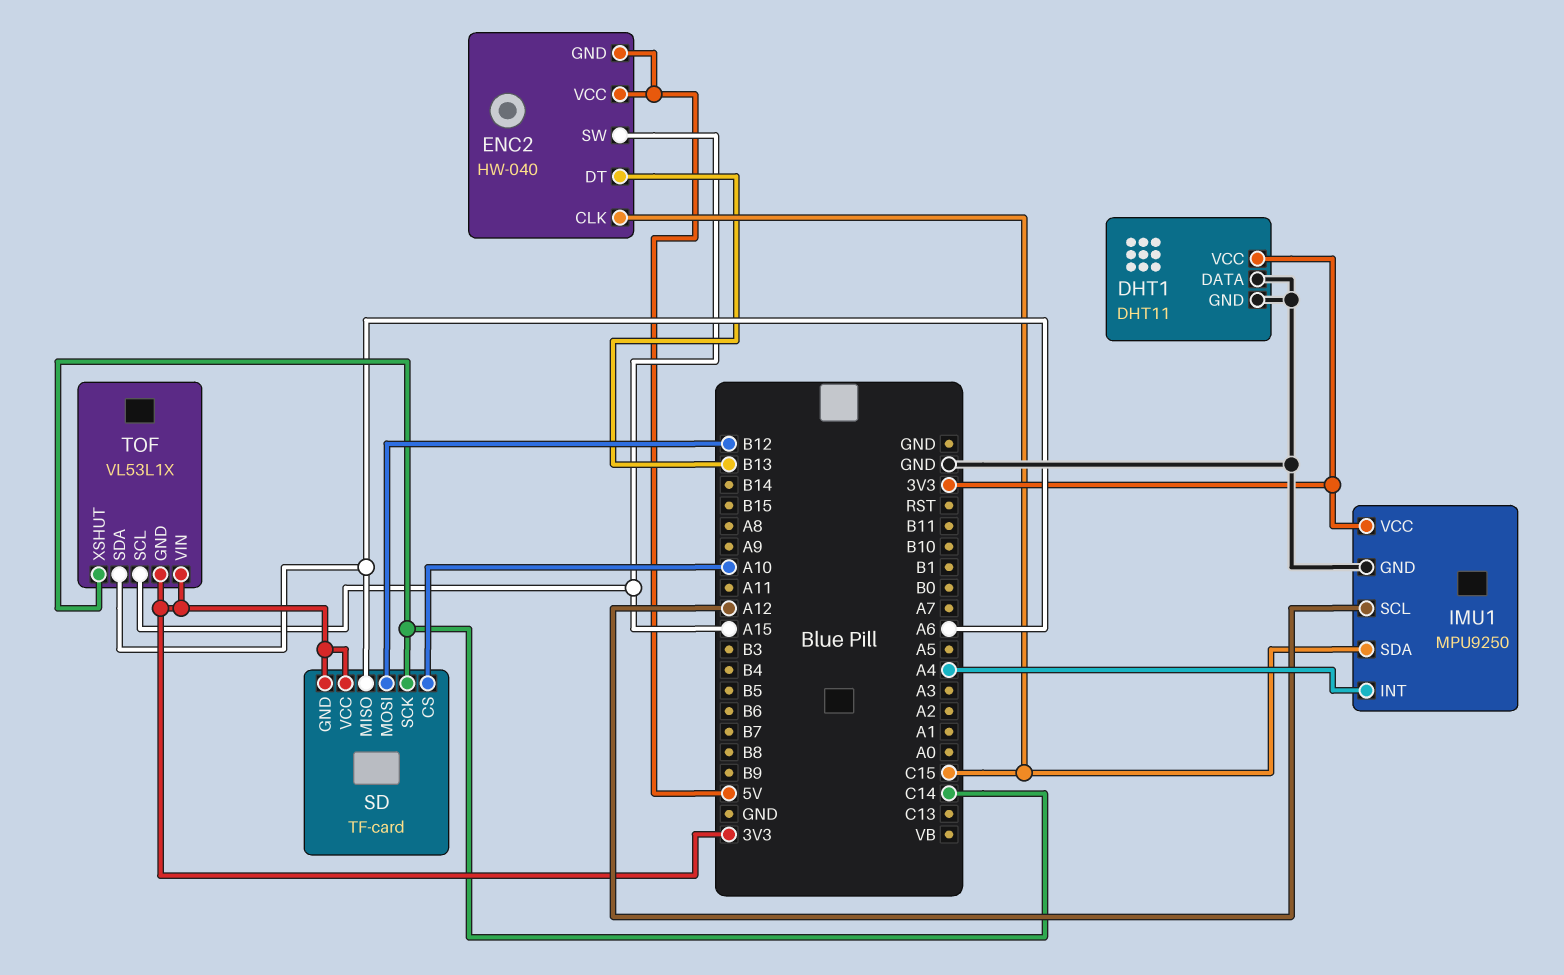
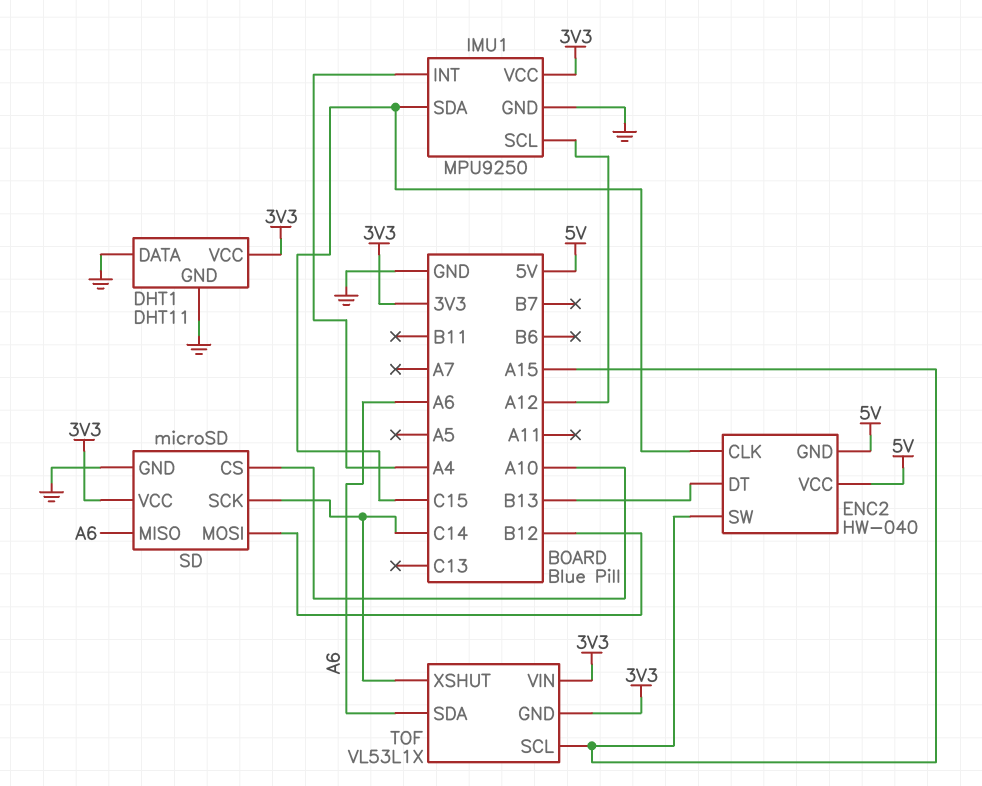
SD: TF-card -> microSD
SD pin GND: 3V3 -> GND

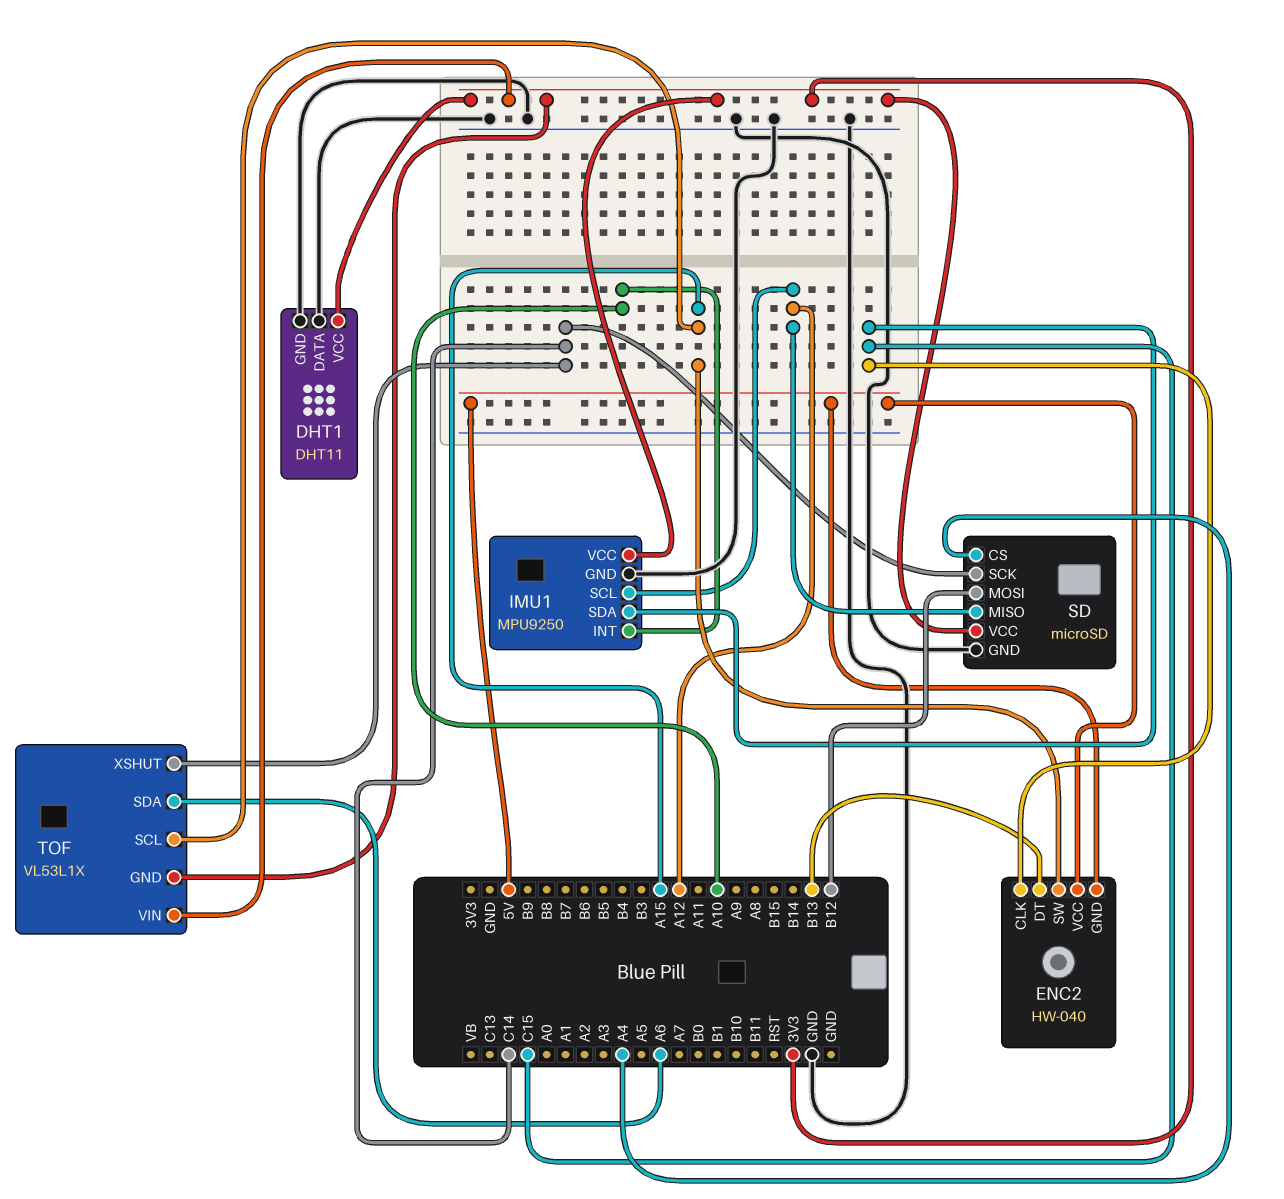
IMU1 pin INT: A4 -> A10
SD pin CS: A10 -> A4
SD pin MISO: A6 -> A12

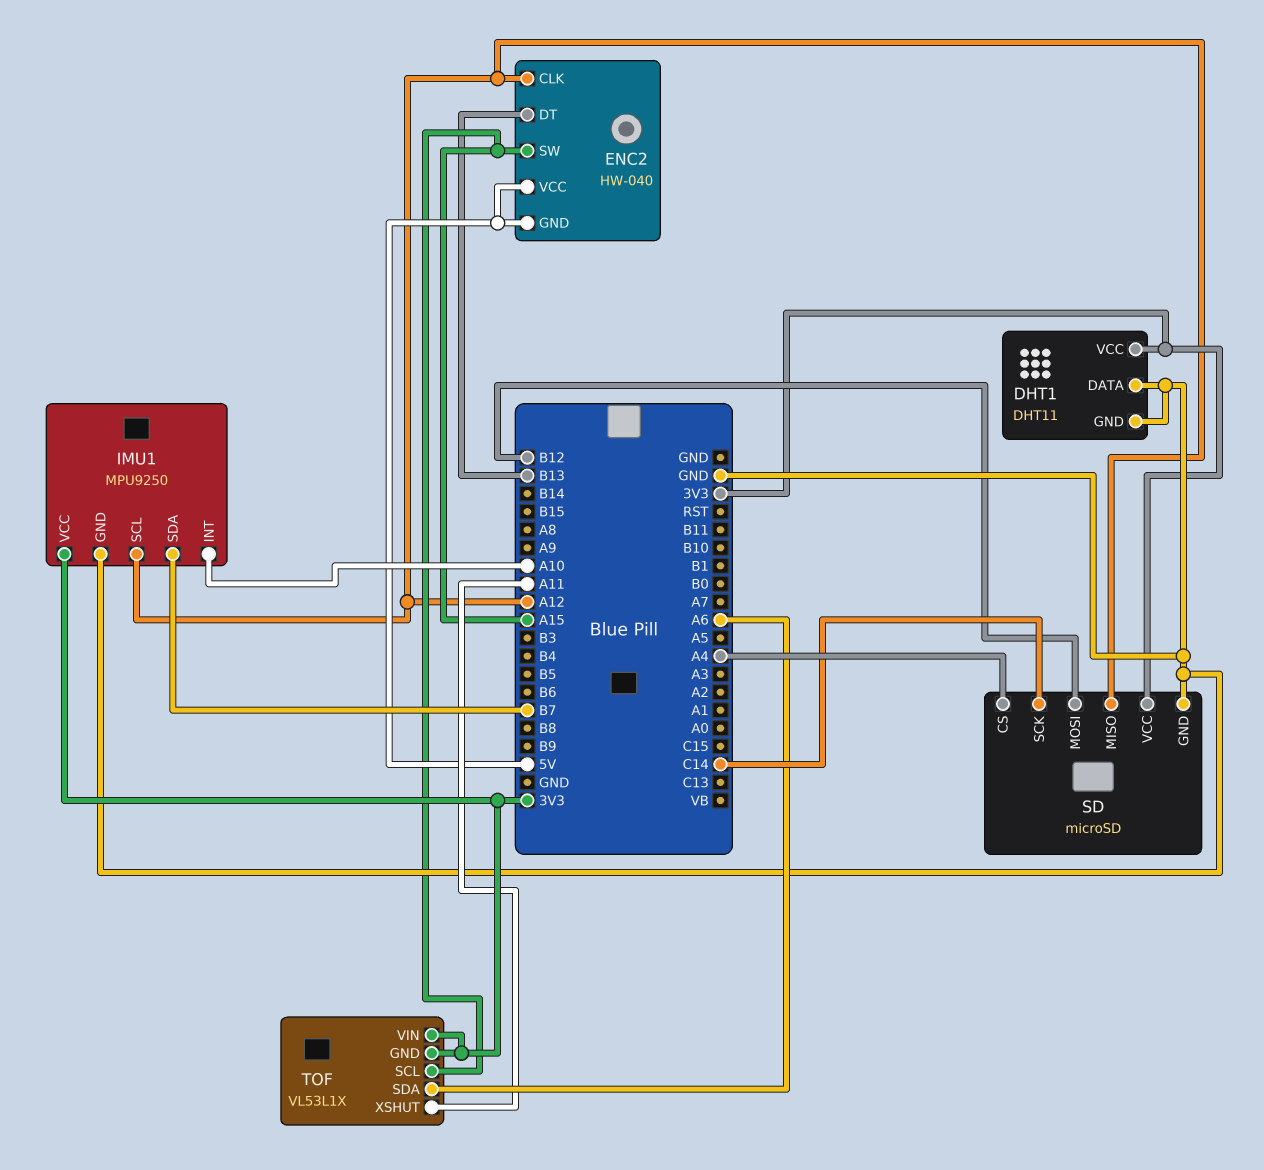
ENC2 pin CLK: C15 -> A12
IMU1 pin SDA: C15 -> B7
TOF pin XSHUT: C14 -> A11

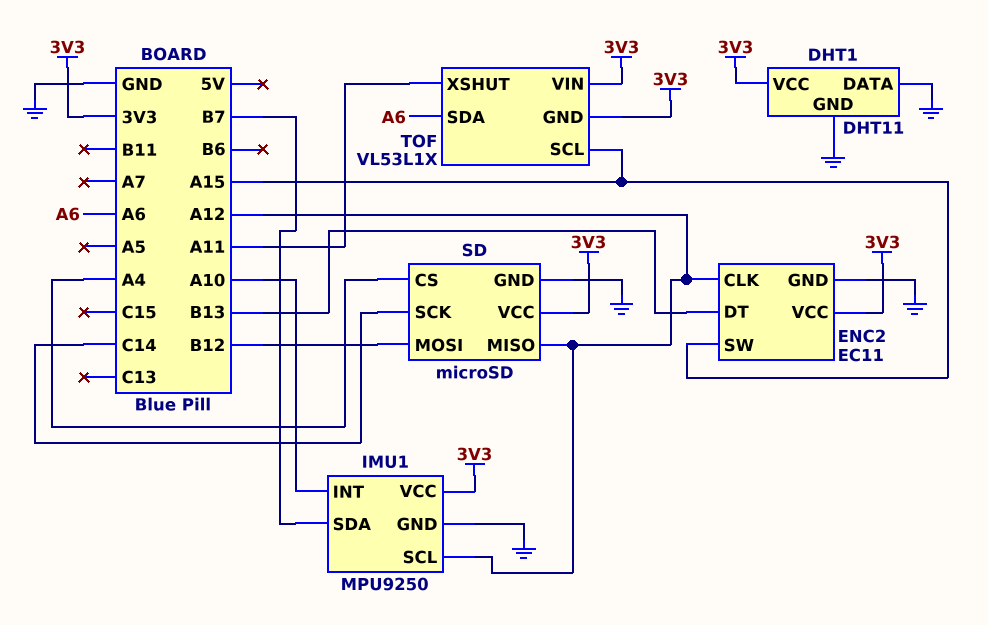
ENC2: HW-040 -> EC11
ENC2 pin GND: 5V -> GND
ENC2 pin VCC: 5V -> 3V3

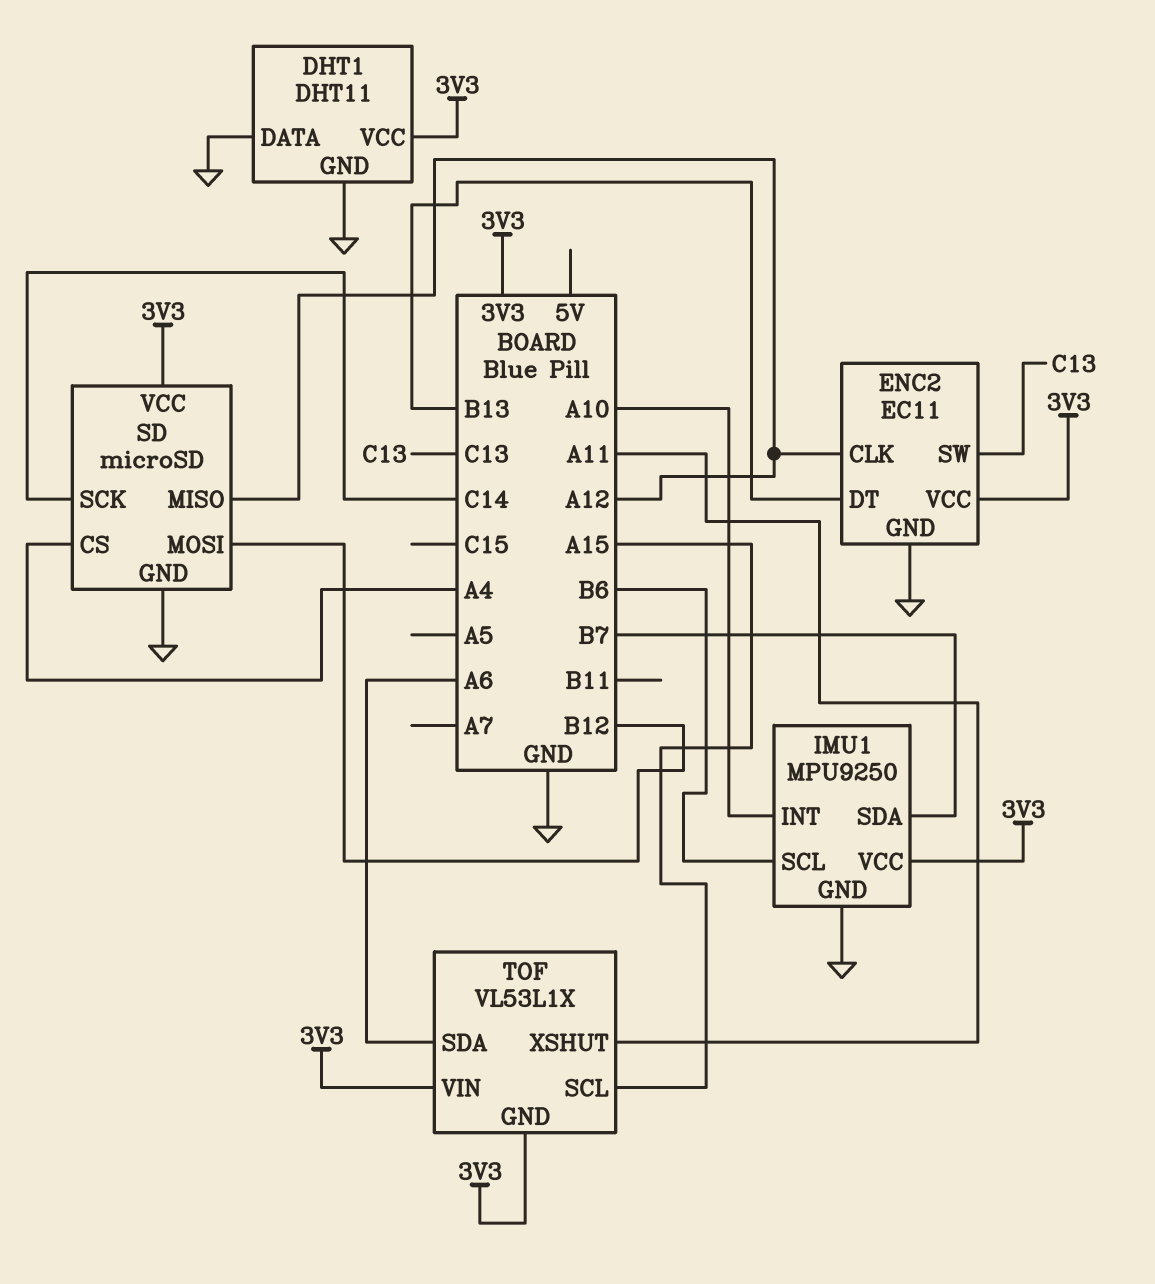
ENC2 pin SW: A15 -> C13
IMU1 pin SCL: A12 -> B6

